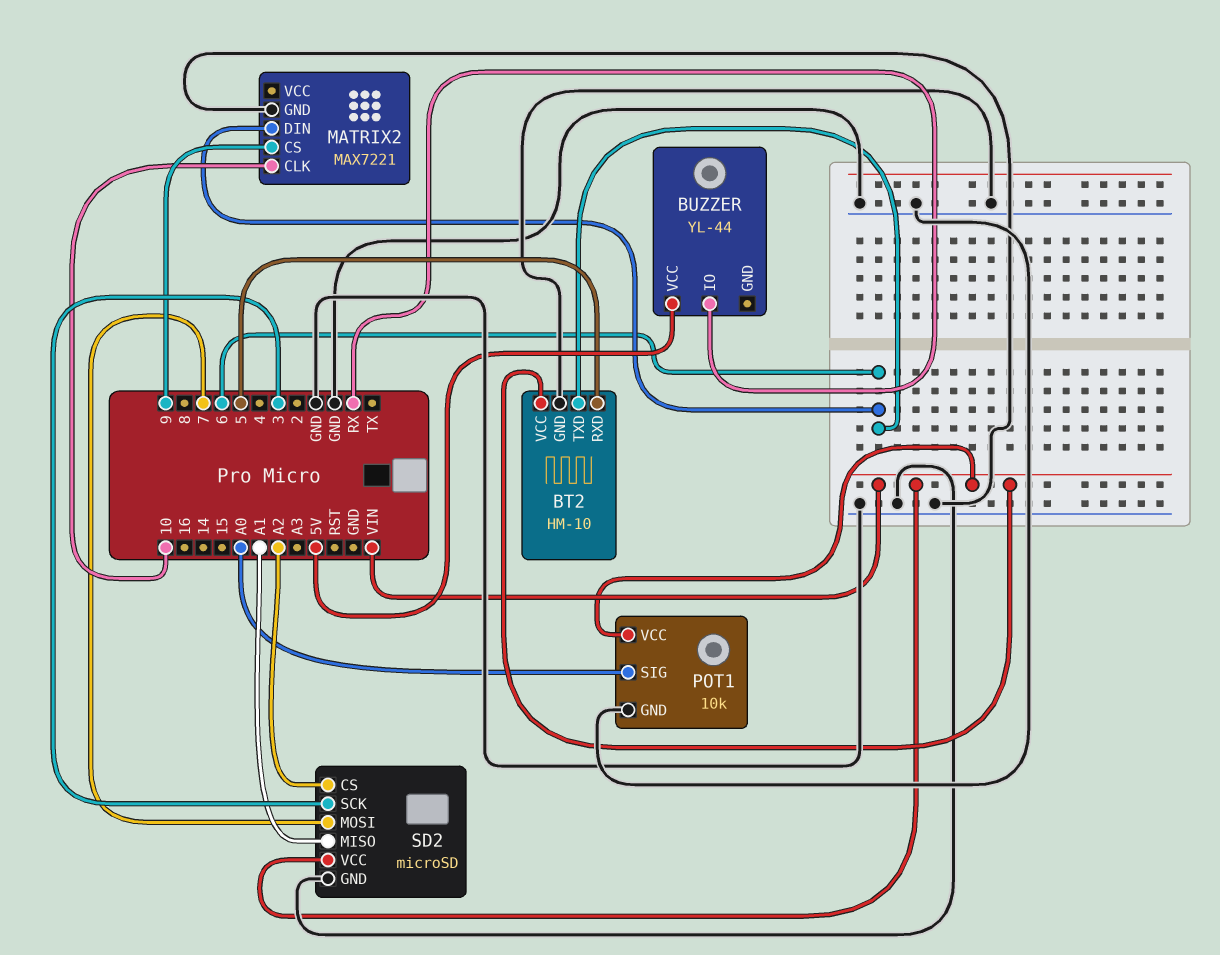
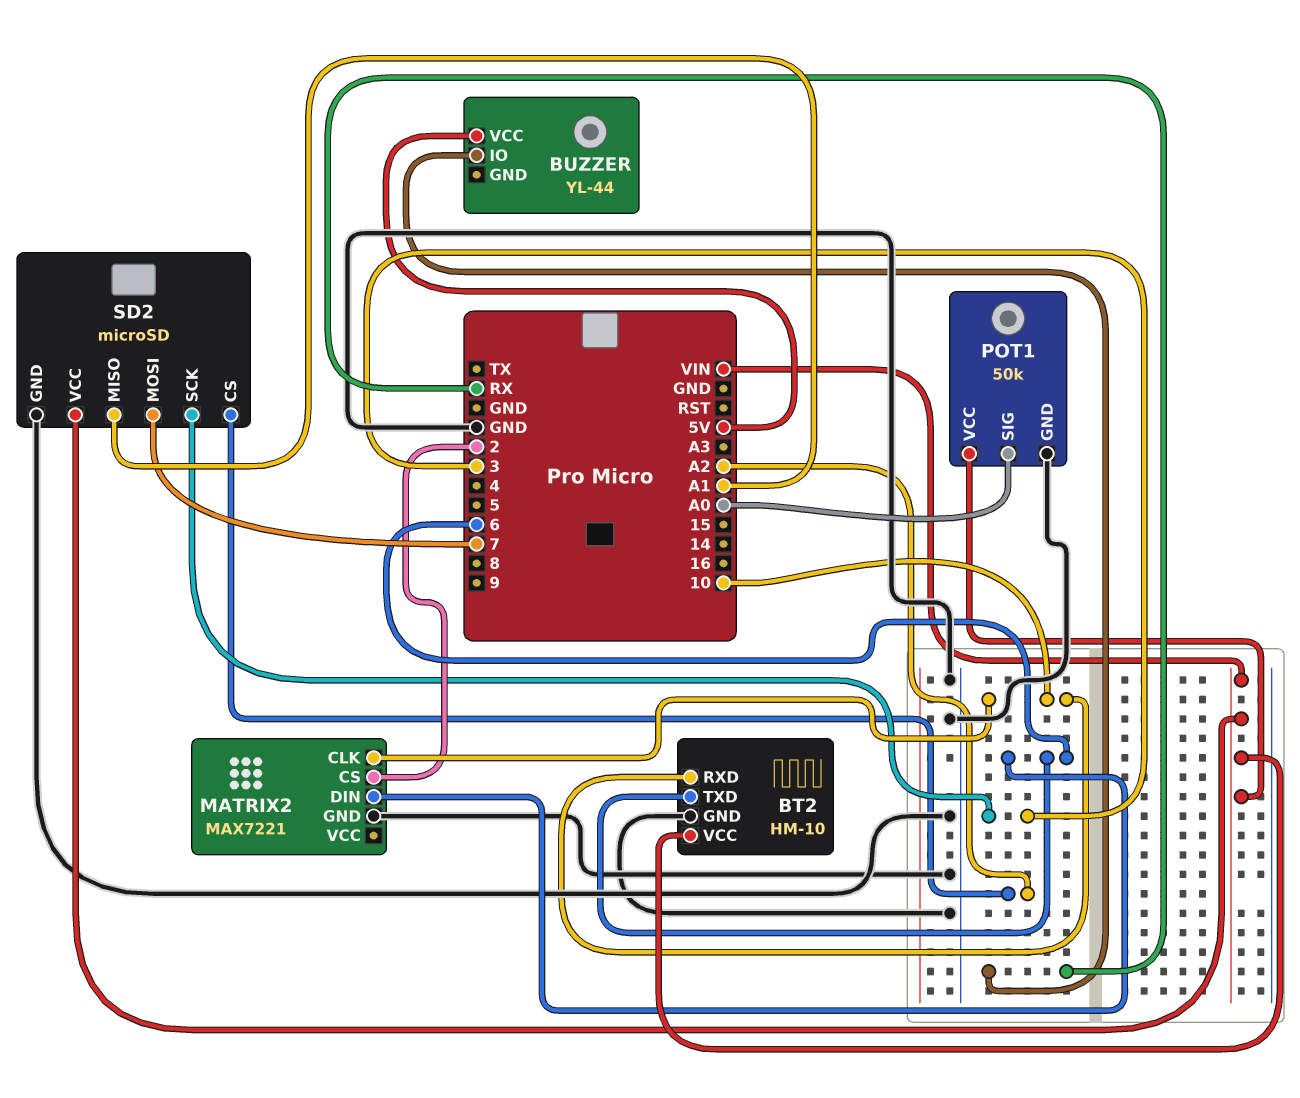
BT2 pin RXD: 5 -> 10
MATRIX2 pin CS: 9 -> 2
POT1: 10k -> 50k

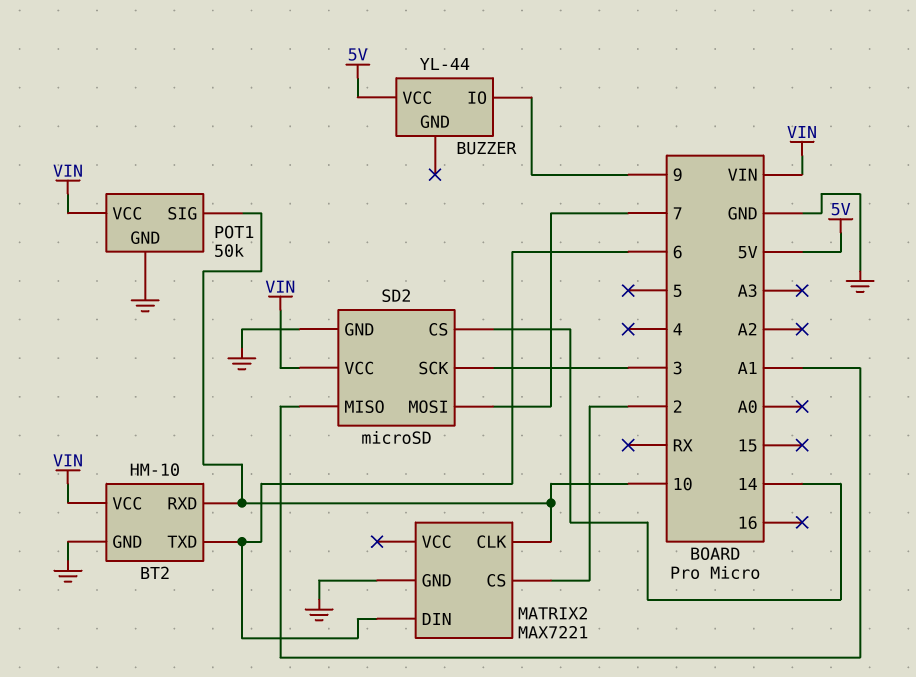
BUZZER pin IO: RX -> 9
POT1 pin SIG: A0 -> 10
SD2 pin CS: A2 -> 14

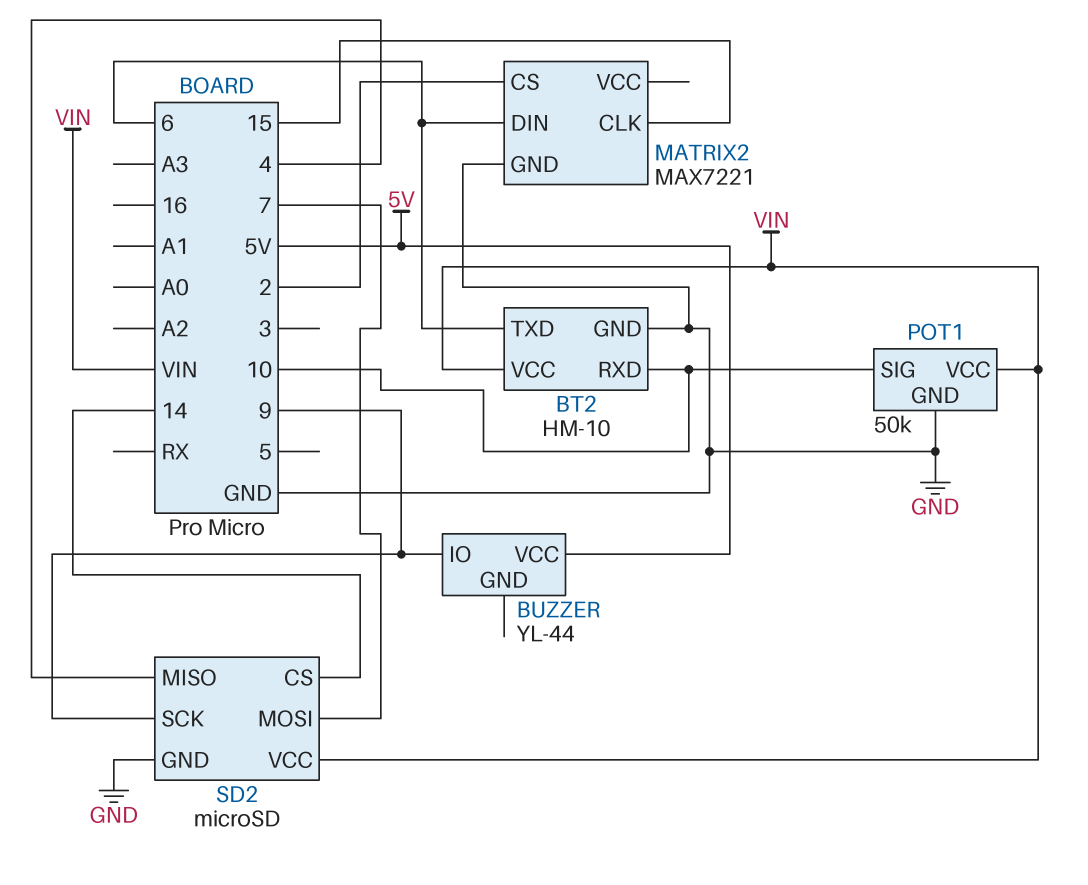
MATRIX2 pin CLK: 10 -> 15
SD2 pin MISO: A1 -> 4
SD2 pin SCK: 3 -> 9

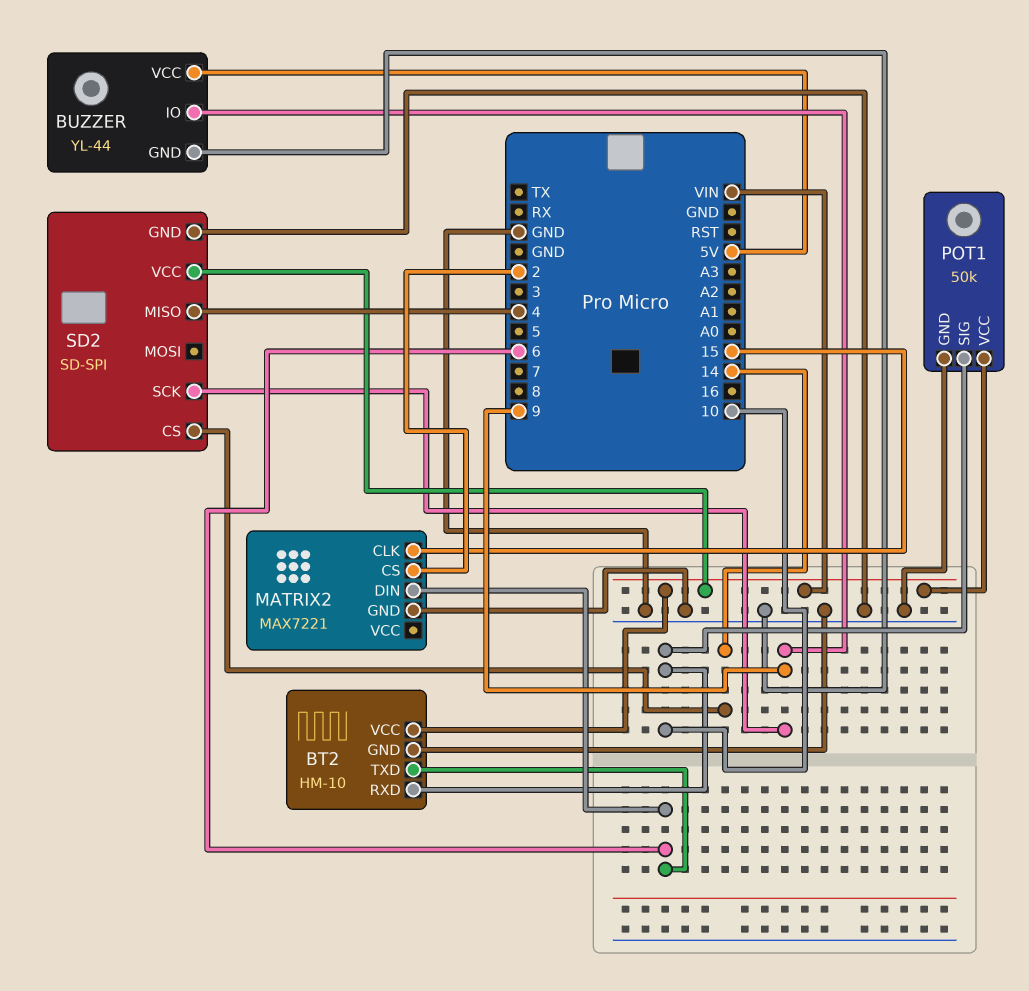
BUZZER pin GND: none -> GND
SD2: microSD -> SD-SPI
SD2 pin MOSI: 7 -> none

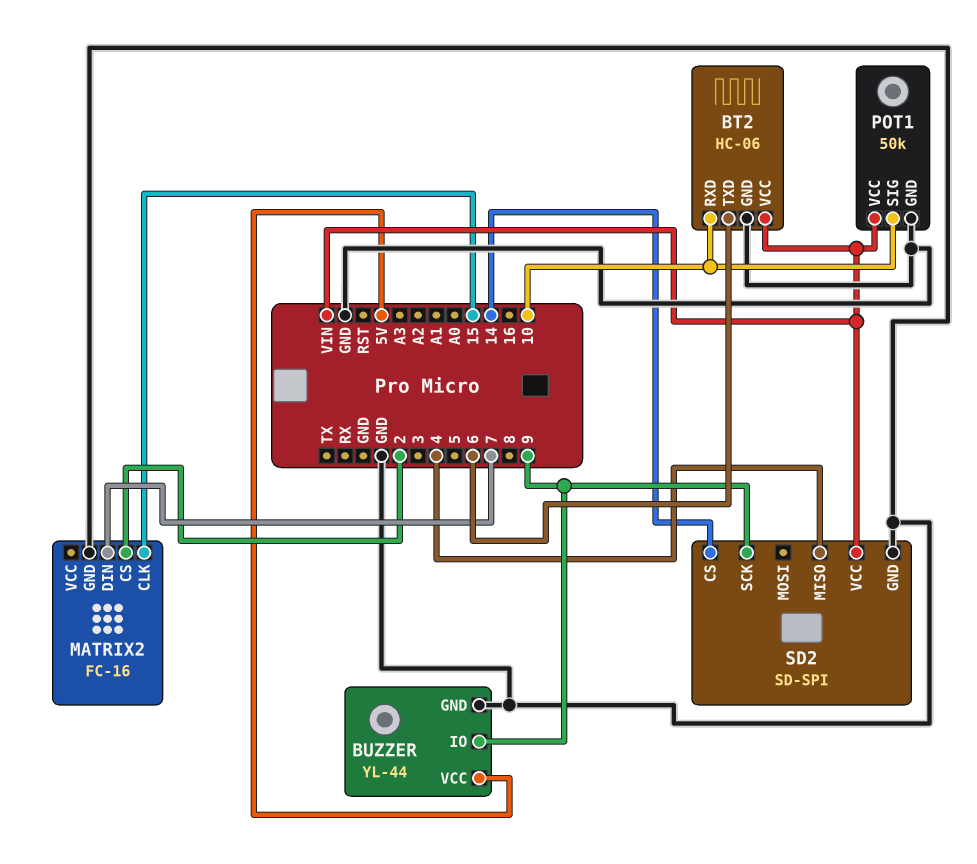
BT2: HM-10 -> HC-06
MATRIX2: MAX7221 -> FC-16
MATRIX2 pin DIN: 6 -> 7

